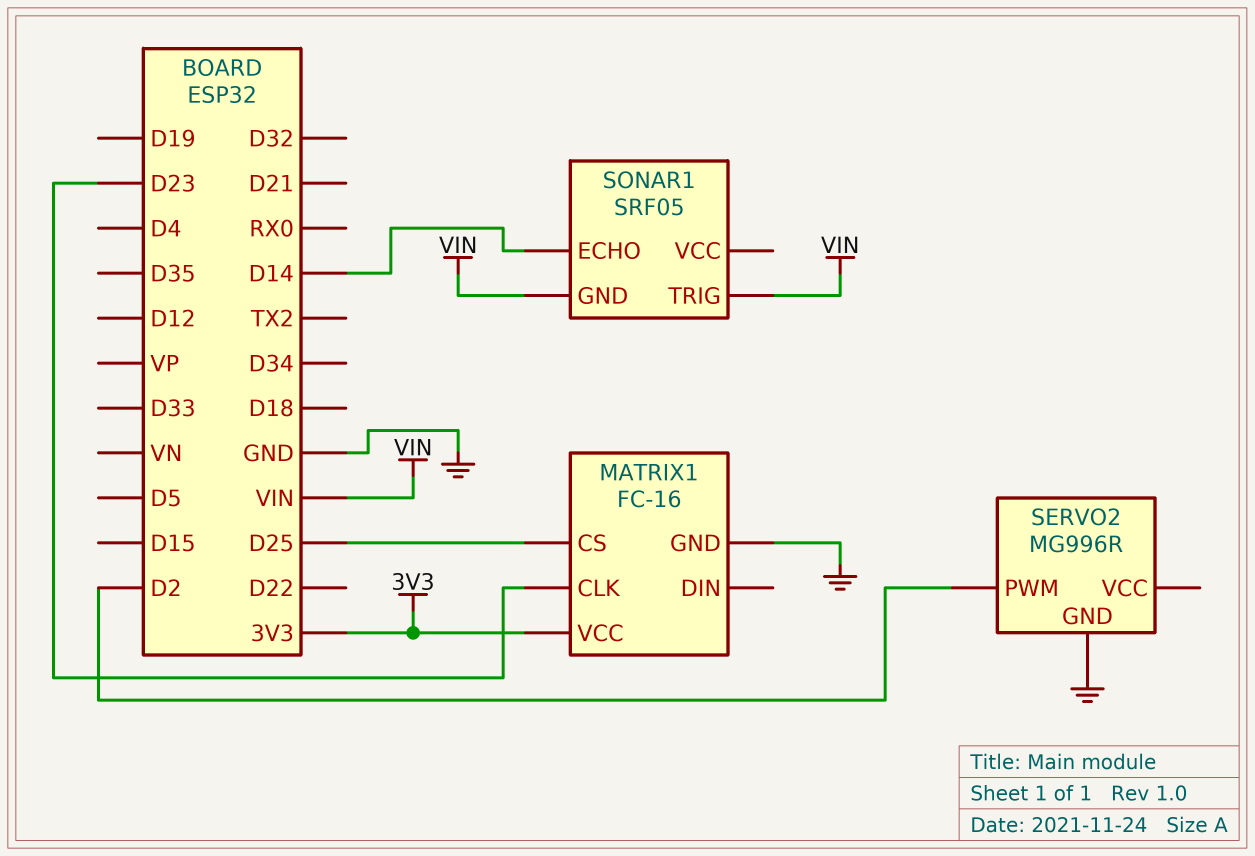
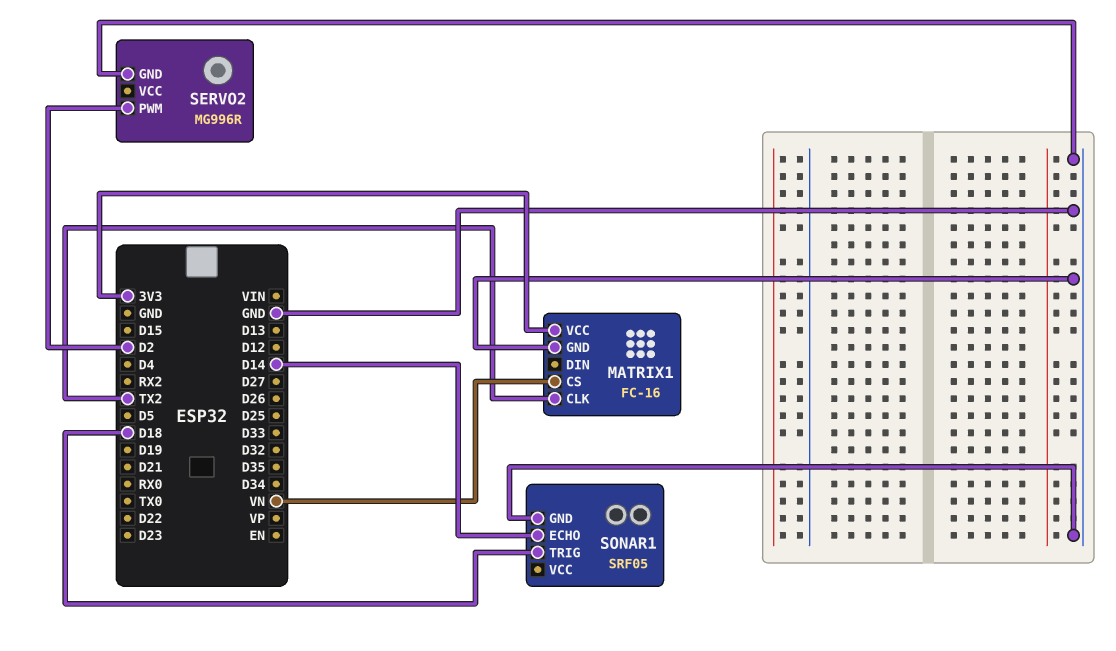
MATRIX1 pin CLK: D23 -> TX2
MATRIX1 pin CS: D25 -> VN
SONAR1 pin GND: VIN -> GND
SONAR1 pin TRIG: VIN -> D18

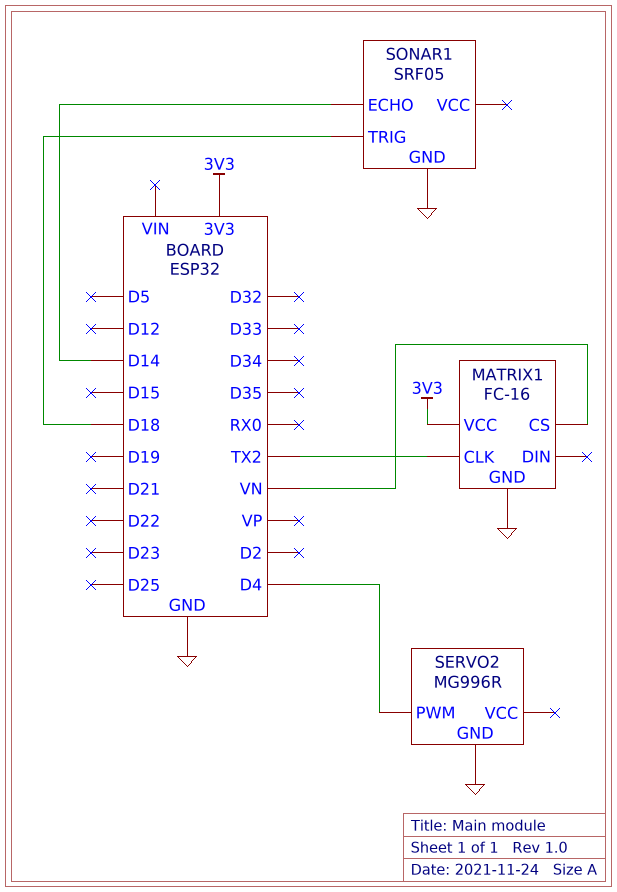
SERVO2 pin PWM: D2 -> D4

